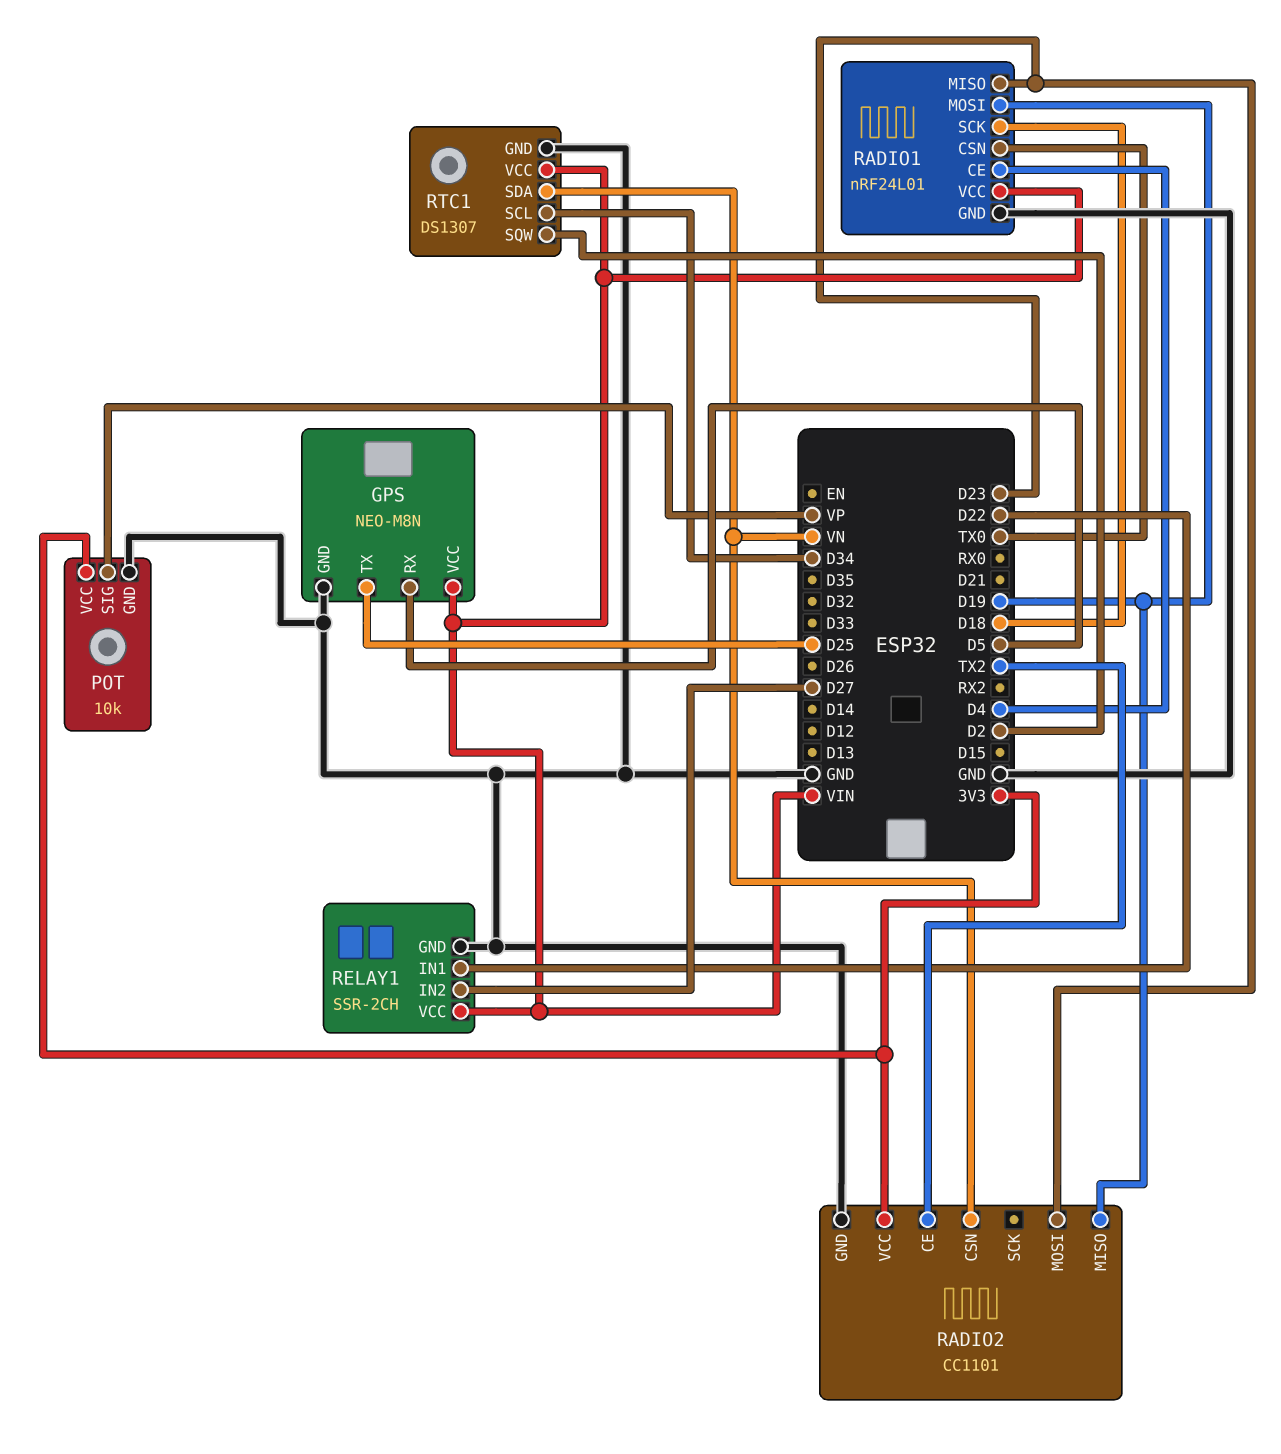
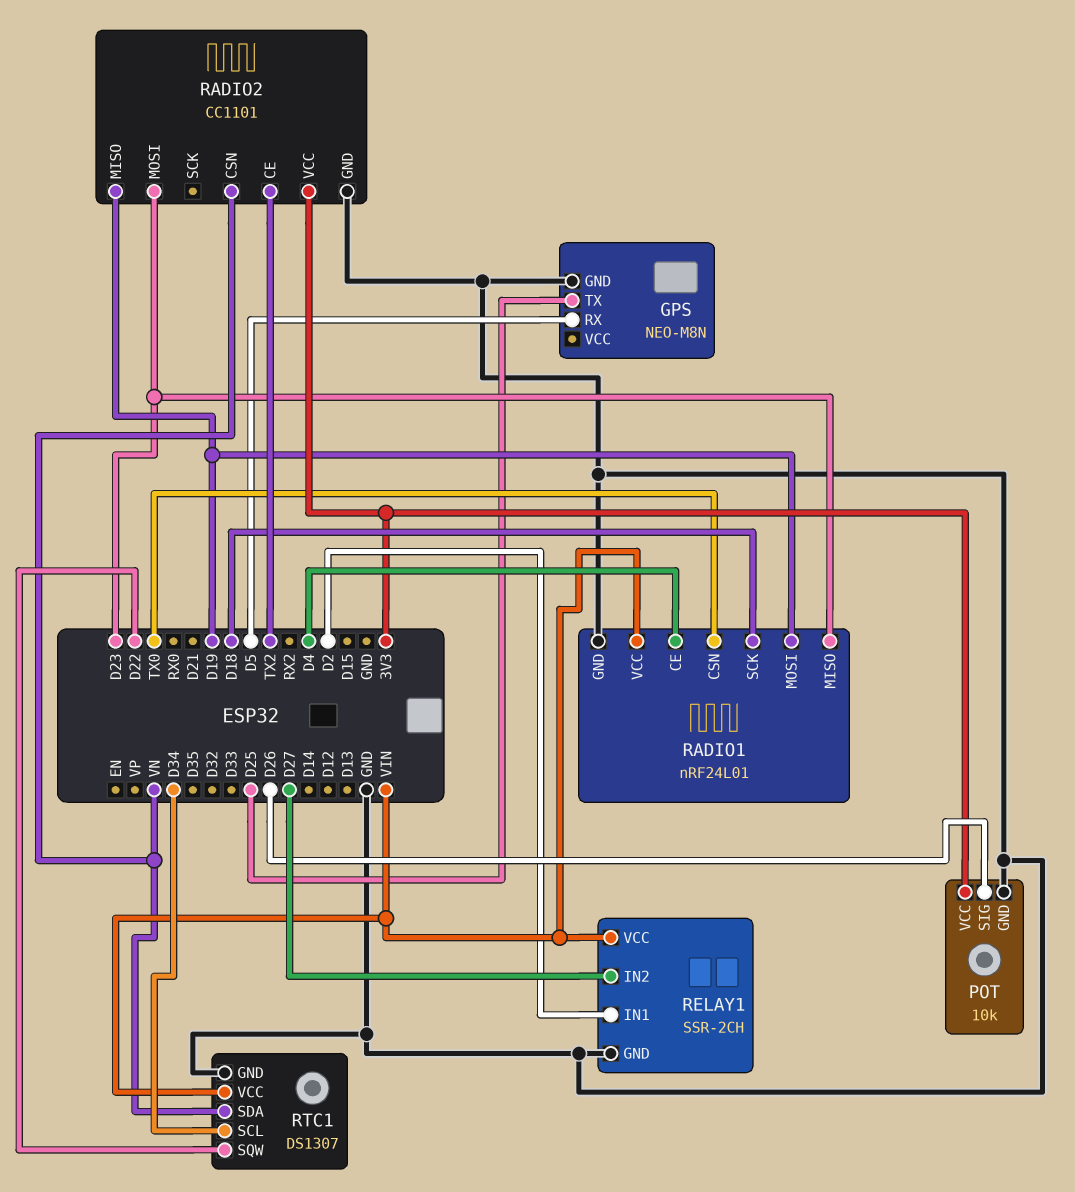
GPS pin VCC: VIN -> none
POT pin SIG: VP -> D26
RELAY1 pin IN1: D22 -> D2
RTC1 pin SQW: D2 -> D22

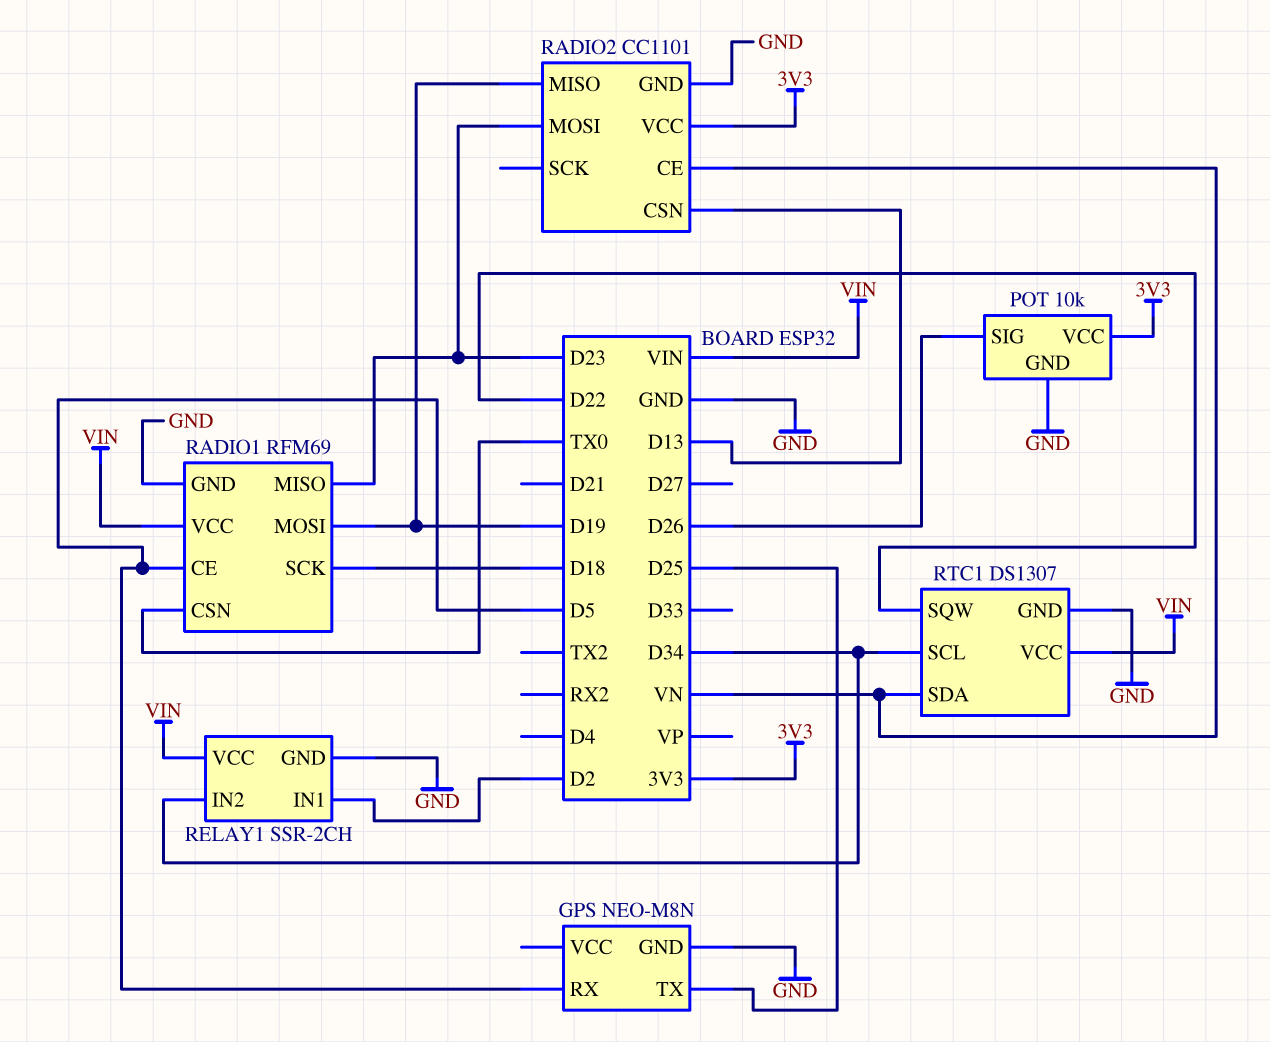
RADIO1: nRF24L01 -> RFM69
RADIO1 pin CE: D4 -> D5
RADIO2 pin CE: TX2 -> VN
RADIO2 pin CSN: VN -> D13
RELAY1 pin IN2: D27 -> D34

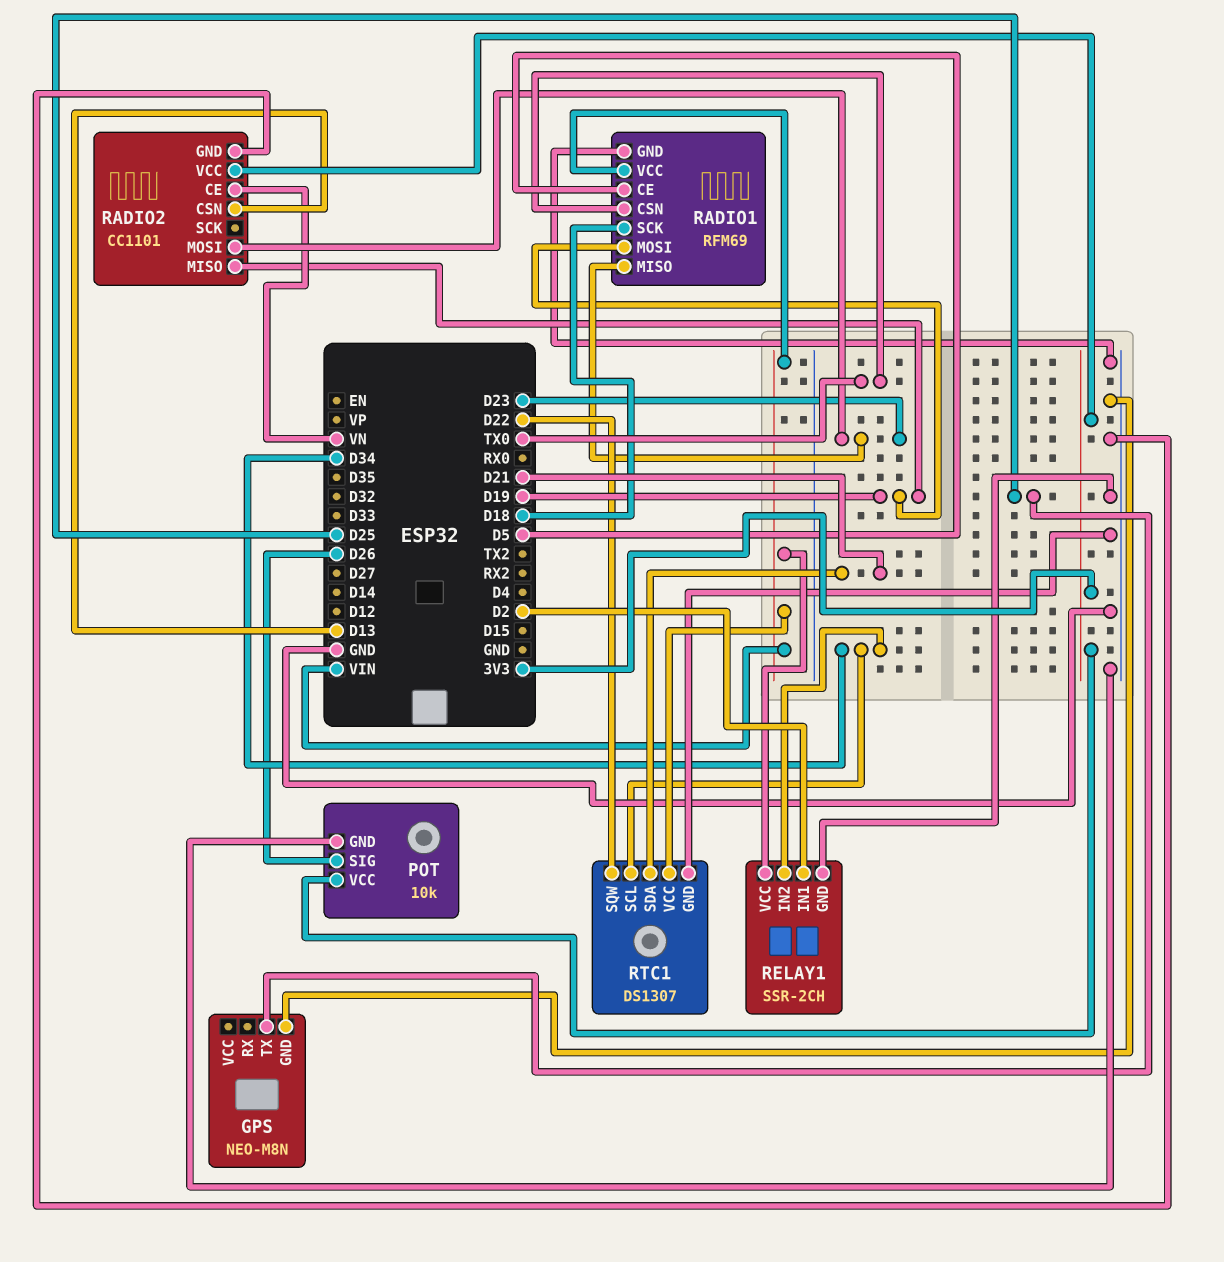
GPS pin RX: D5 -> none
RTC1 pin SDA: VN -> D21

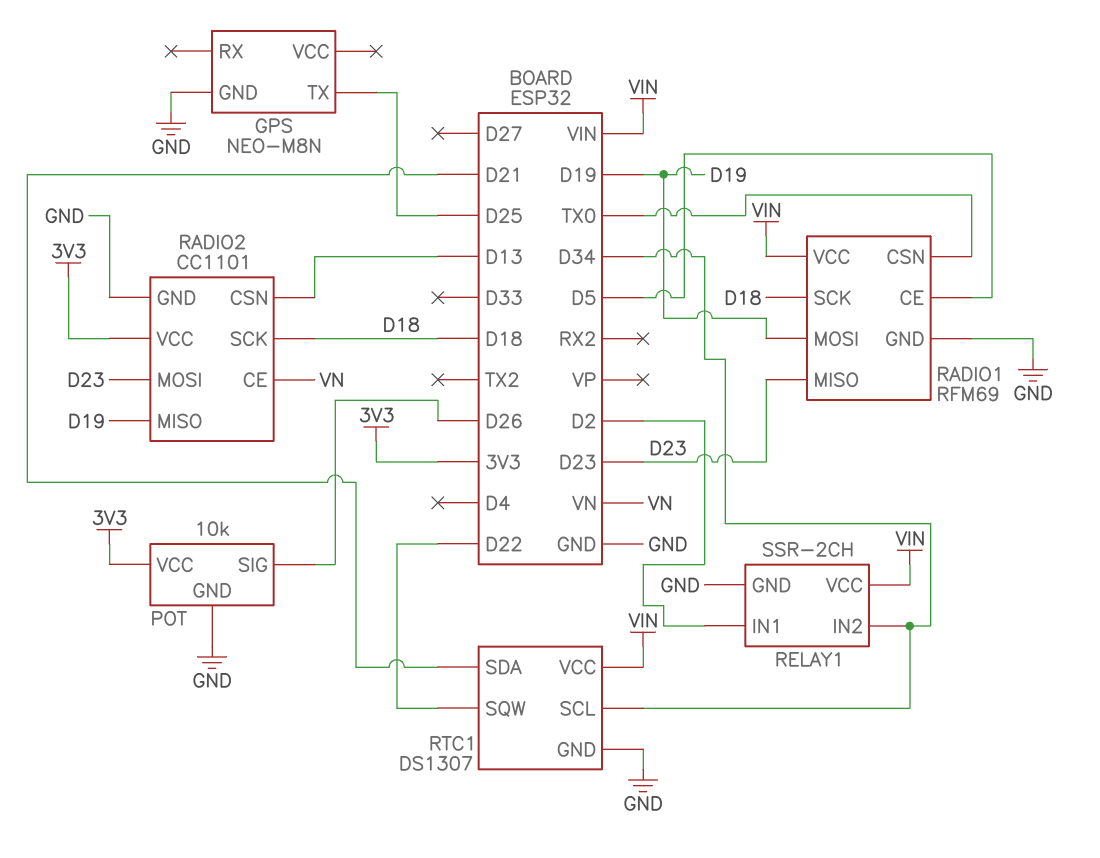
RADIO2 pin SCK: none -> D18

